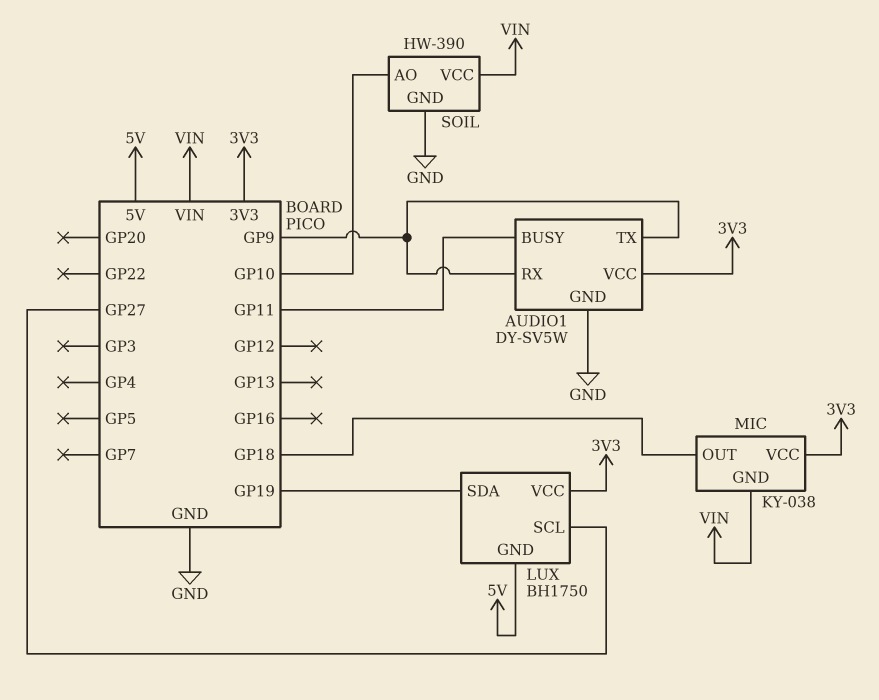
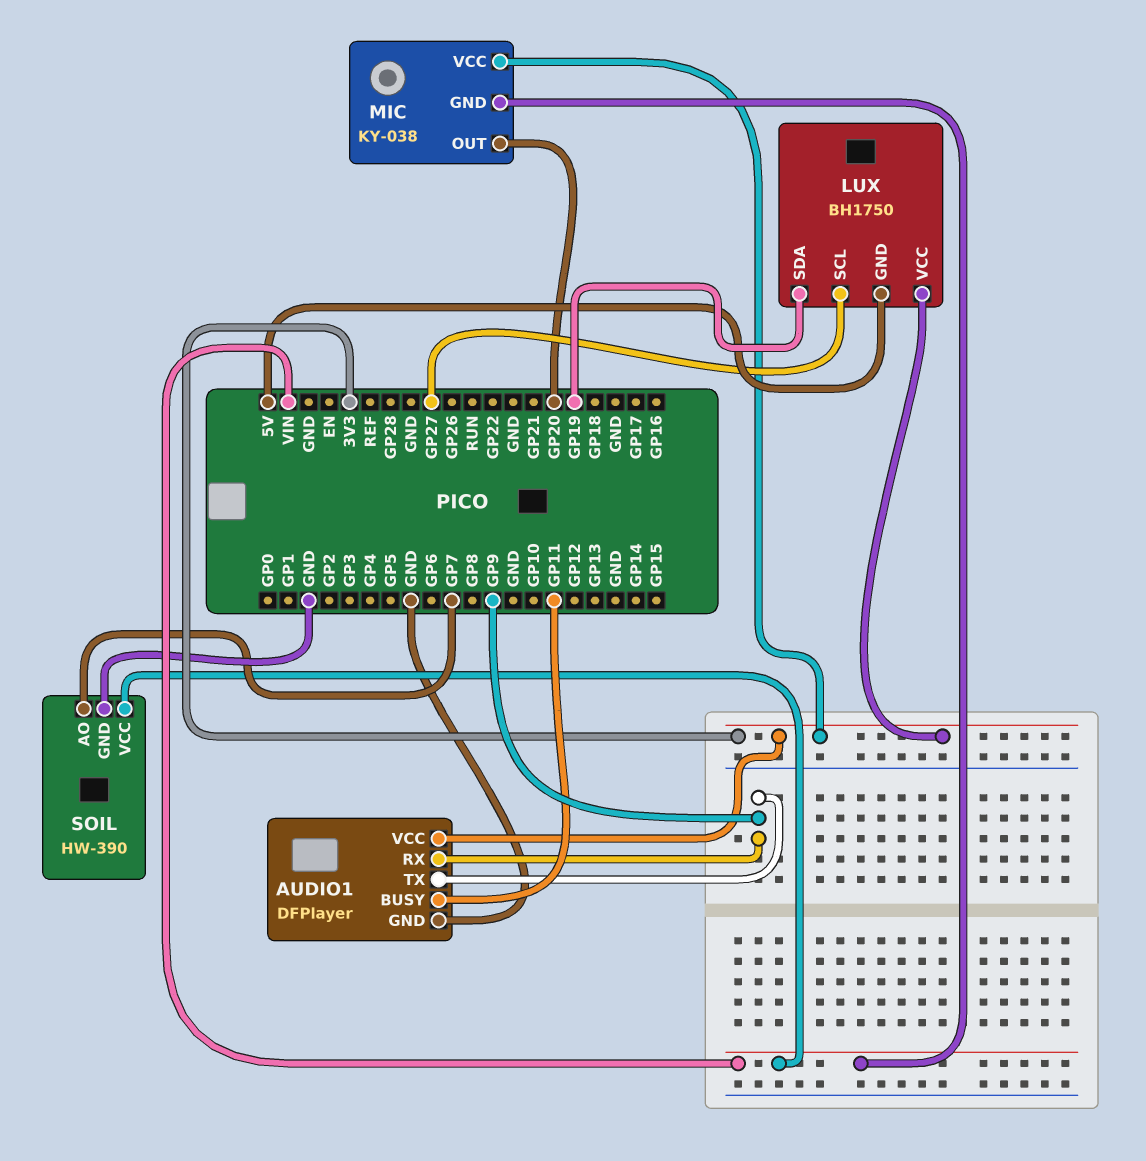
AUDIO1: DY-SV5W -> DFPlayer
MIC pin OUT: GP18 -> GP20
SOIL pin AO: GP10 -> GP7

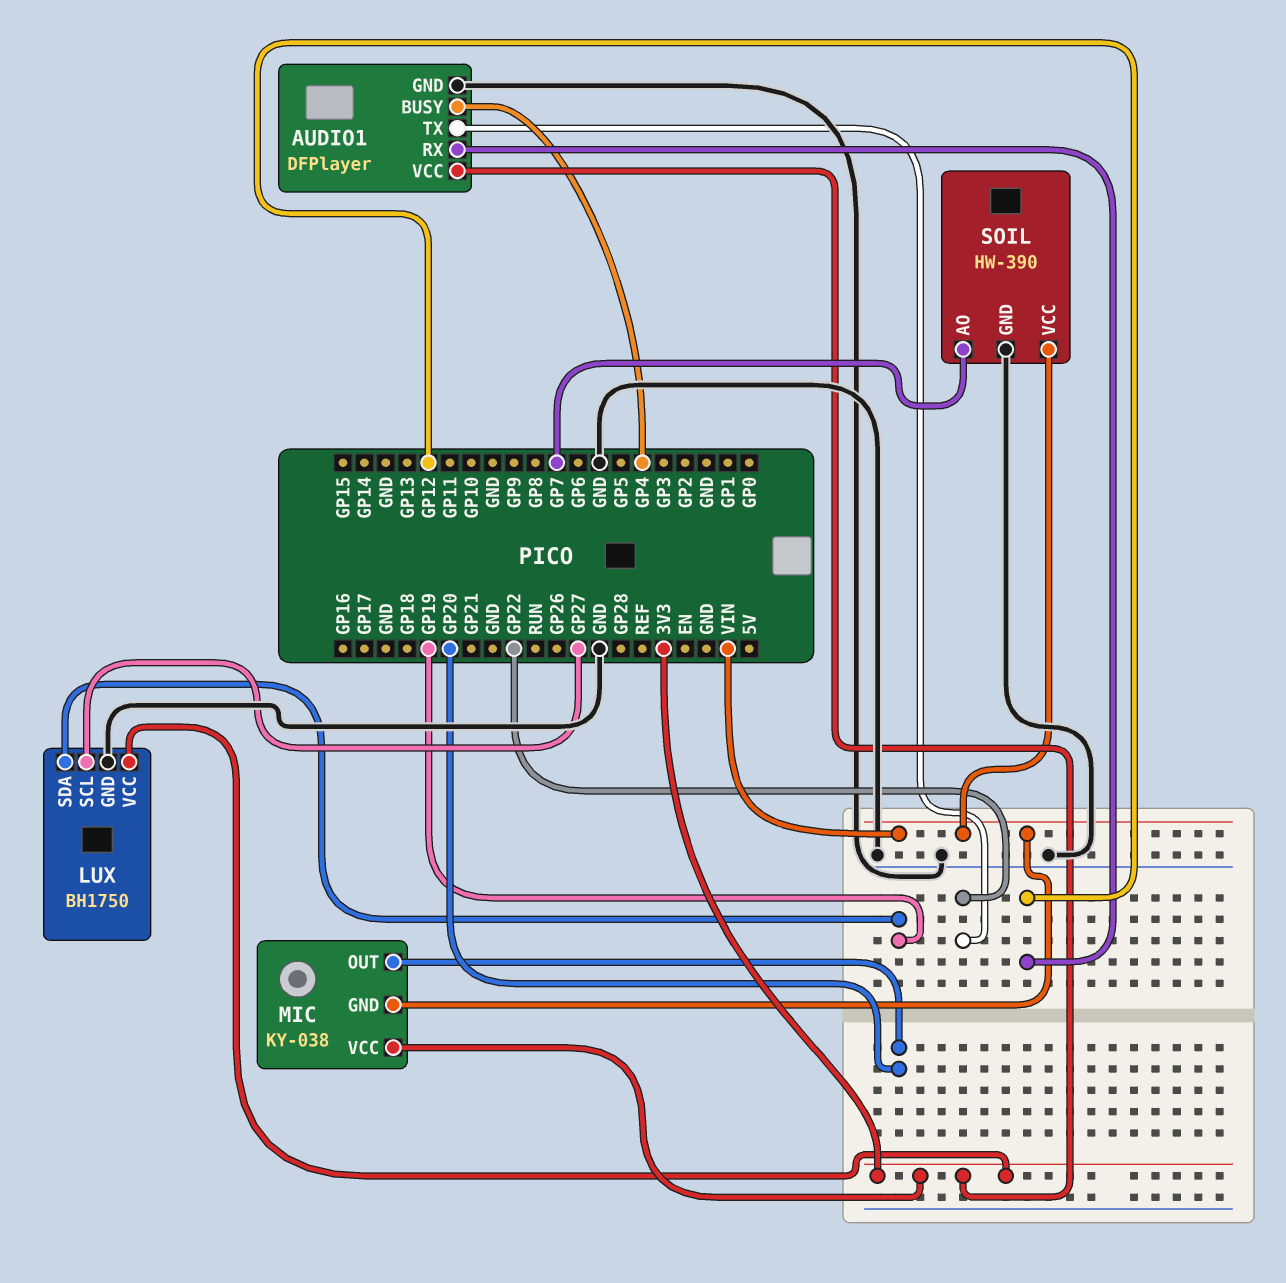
AUDIO1 pin BUSY: GP11 -> GP4
AUDIO1 pin RX: GP9 -> GP12
AUDIO1 pin TX: GP9 -> GP22
LUX pin GND: 5V -> GND

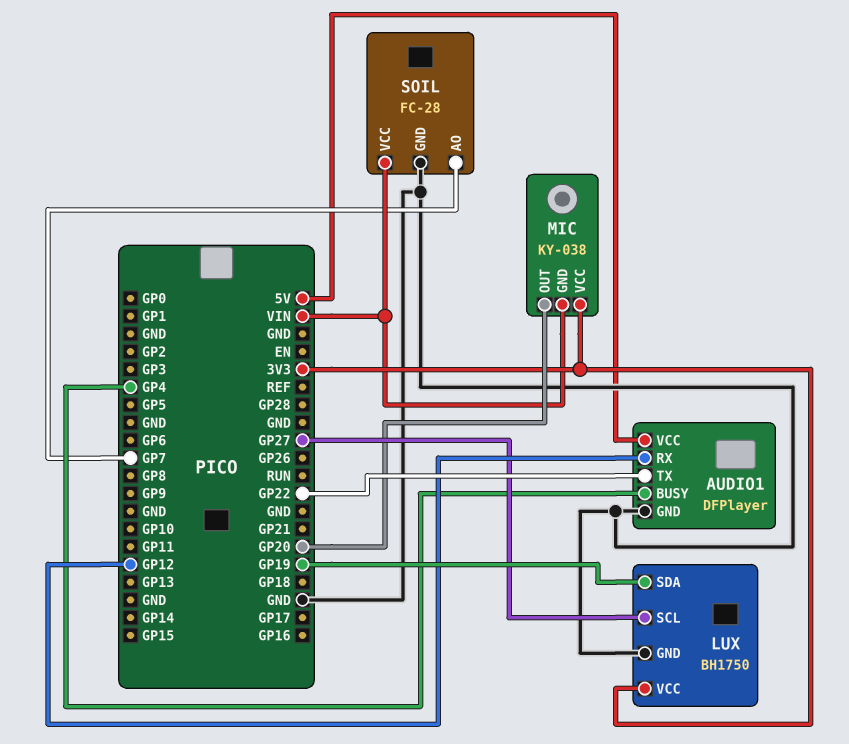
AUDIO1 pin VCC: 3V3 -> 5V
SOIL: HW-390 -> FC-28

